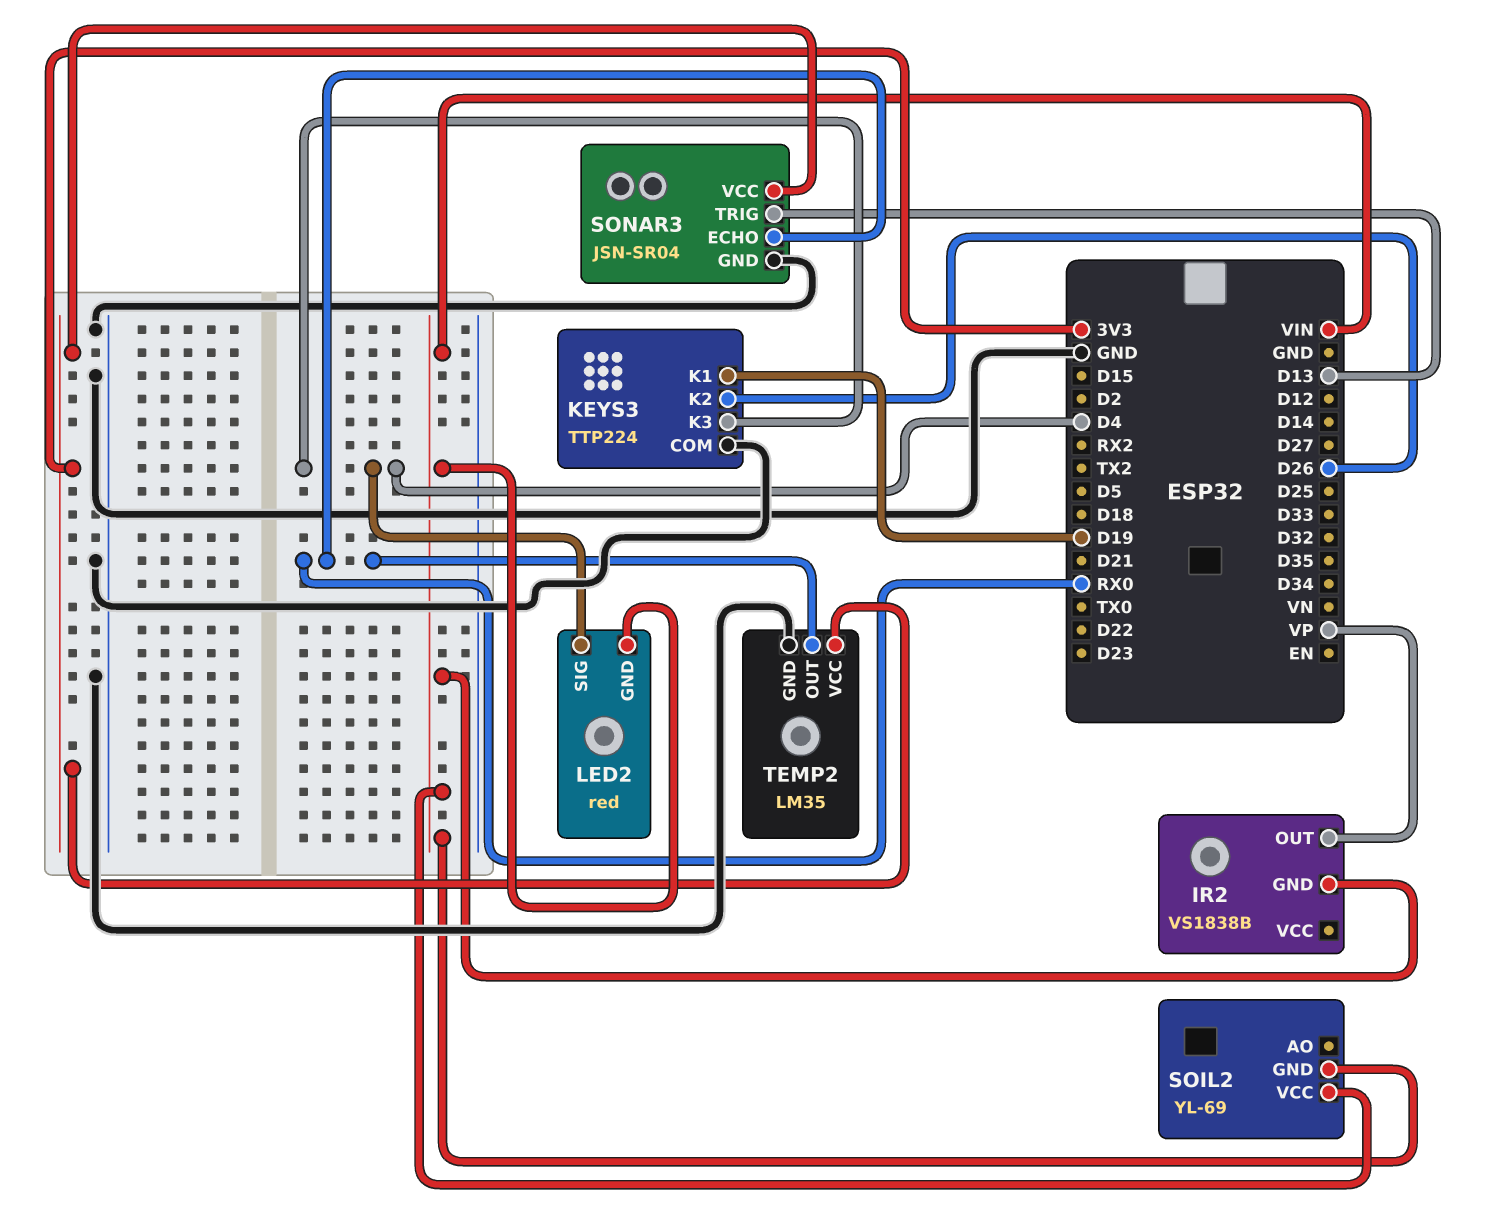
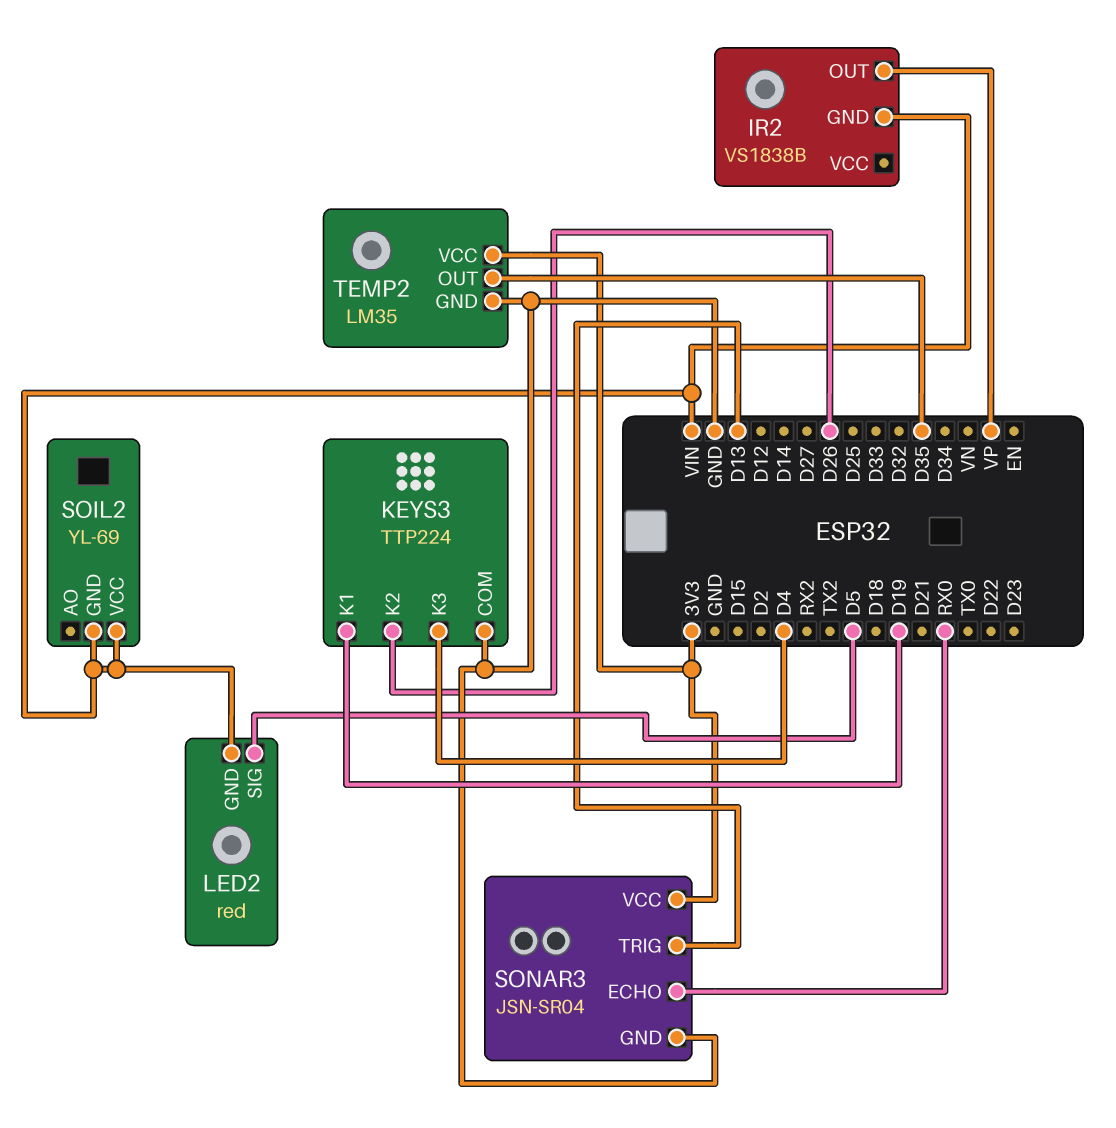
LED2 pin SIG: D4 -> D5
TEMP2 pin OUT: RX0 -> D35

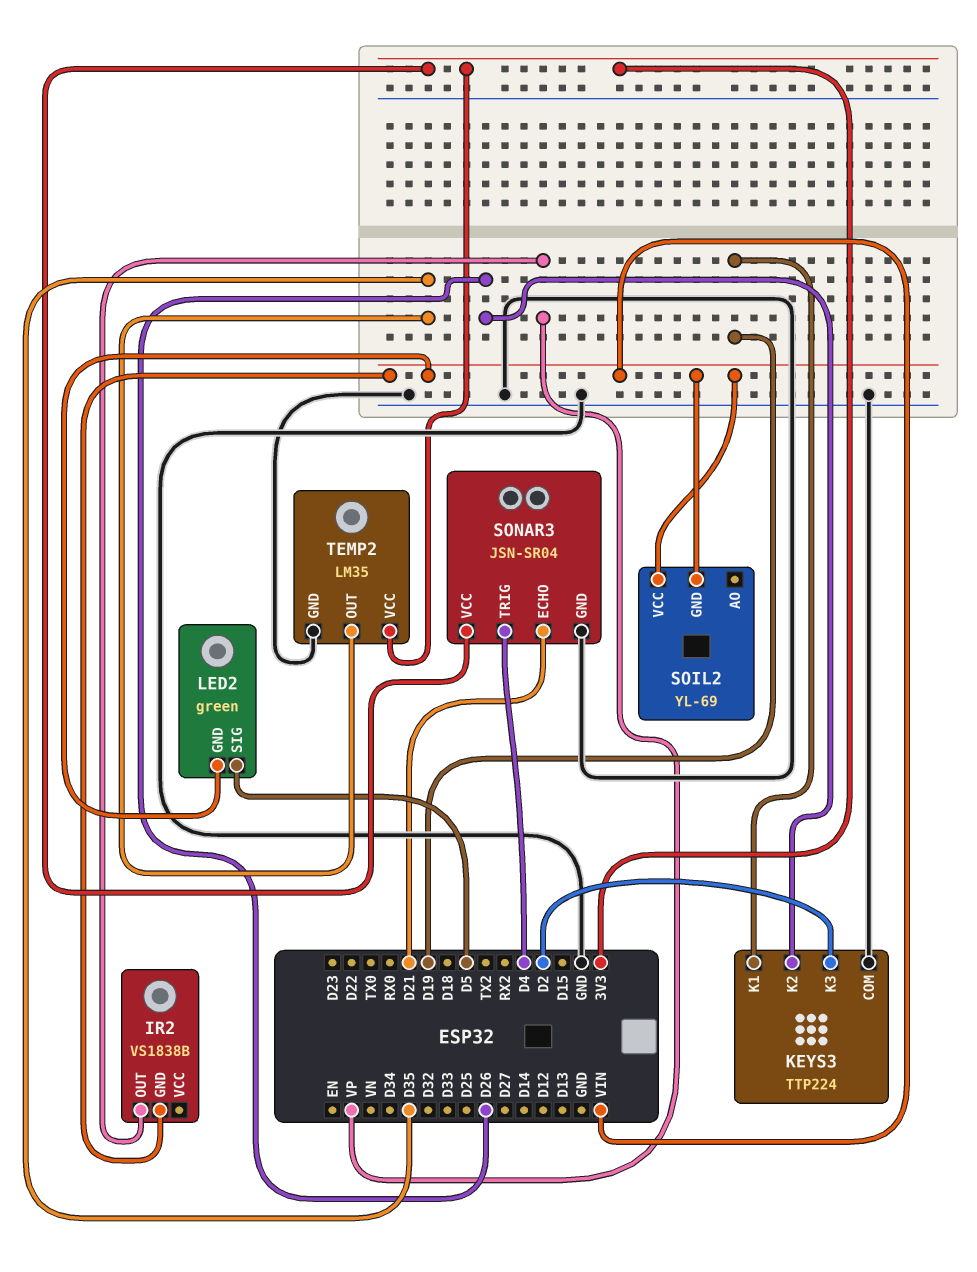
KEYS3 pin K3: D4 -> D2
LED2: red -> green
SONAR3 pin ECHO: RX0 -> D21
SONAR3 pin TRIG: D13 -> D4

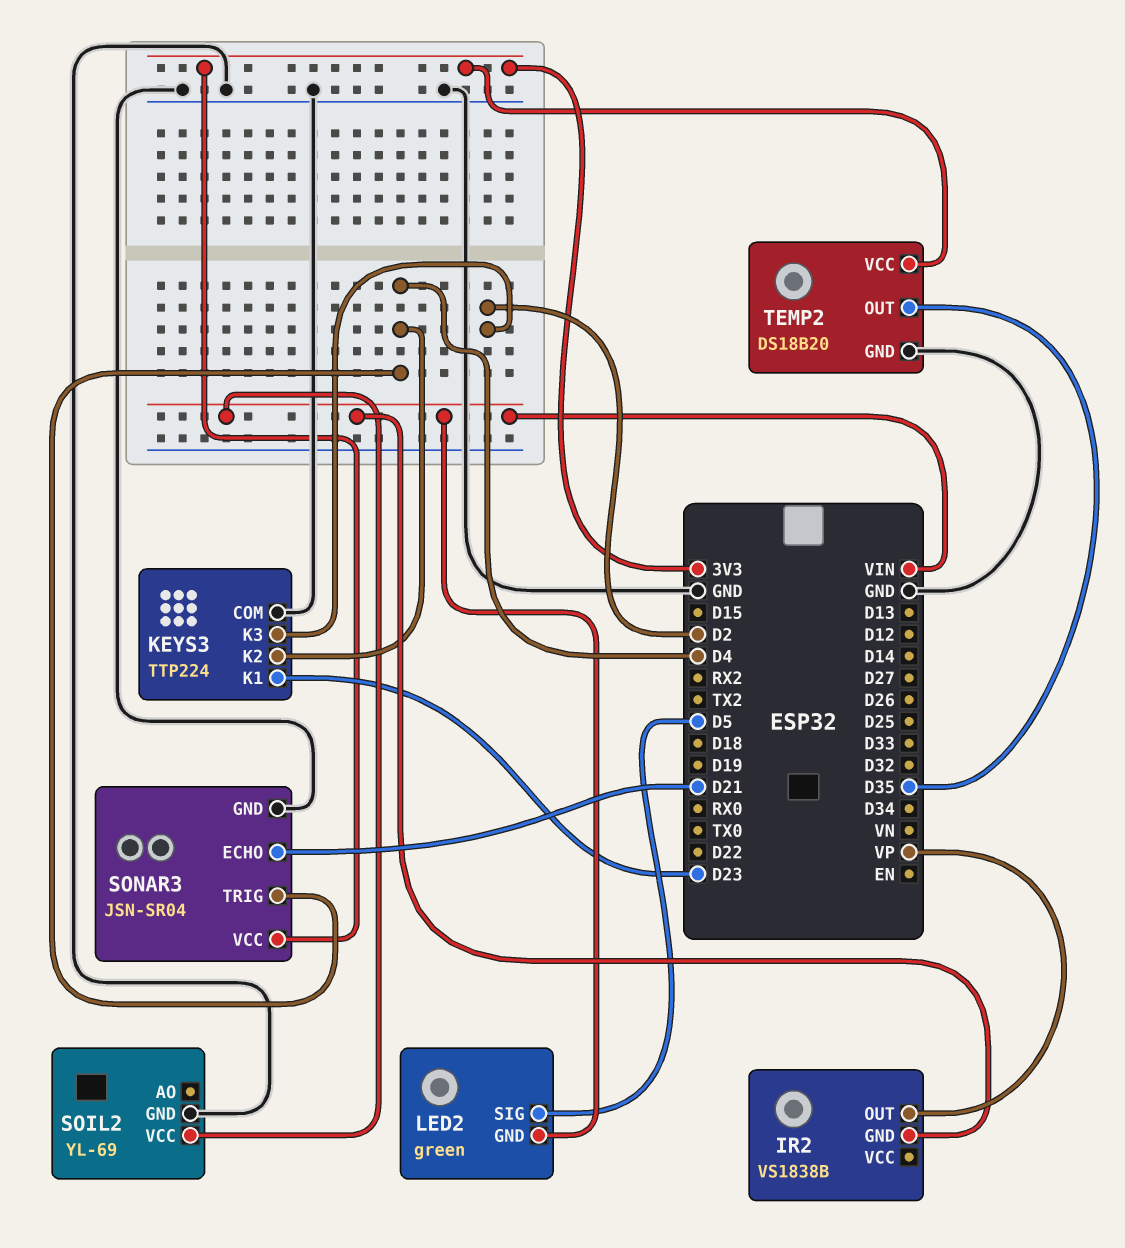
KEYS3 pin K1: D19 -> D23
KEYS3 pin K2: D26 -> D4
SOIL2 pin GND: VIN -> GND
TEMP2: LM35 -> DS18B20

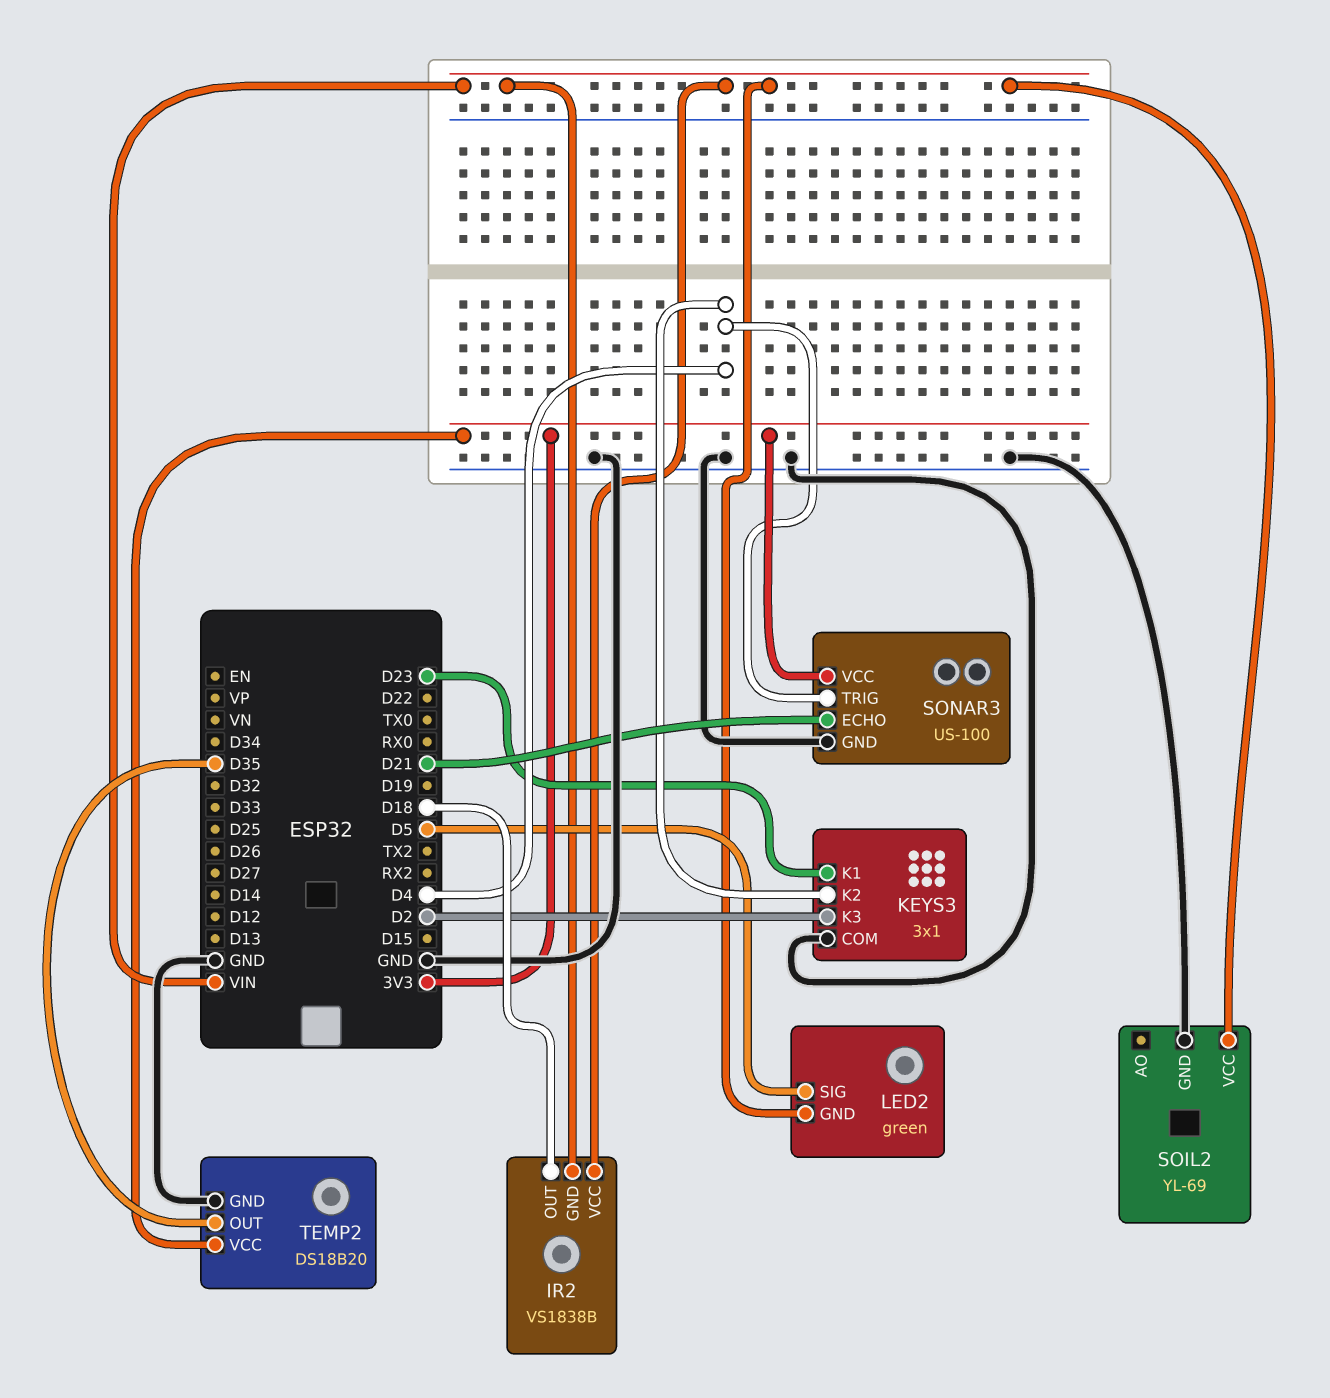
IR2 pin OUT: VP -> D18
IR2 pin VCC: none -> VIN
KEYS3: TTP224 -> 3x1
SONAR3: JSN-SR04 -> US-100

